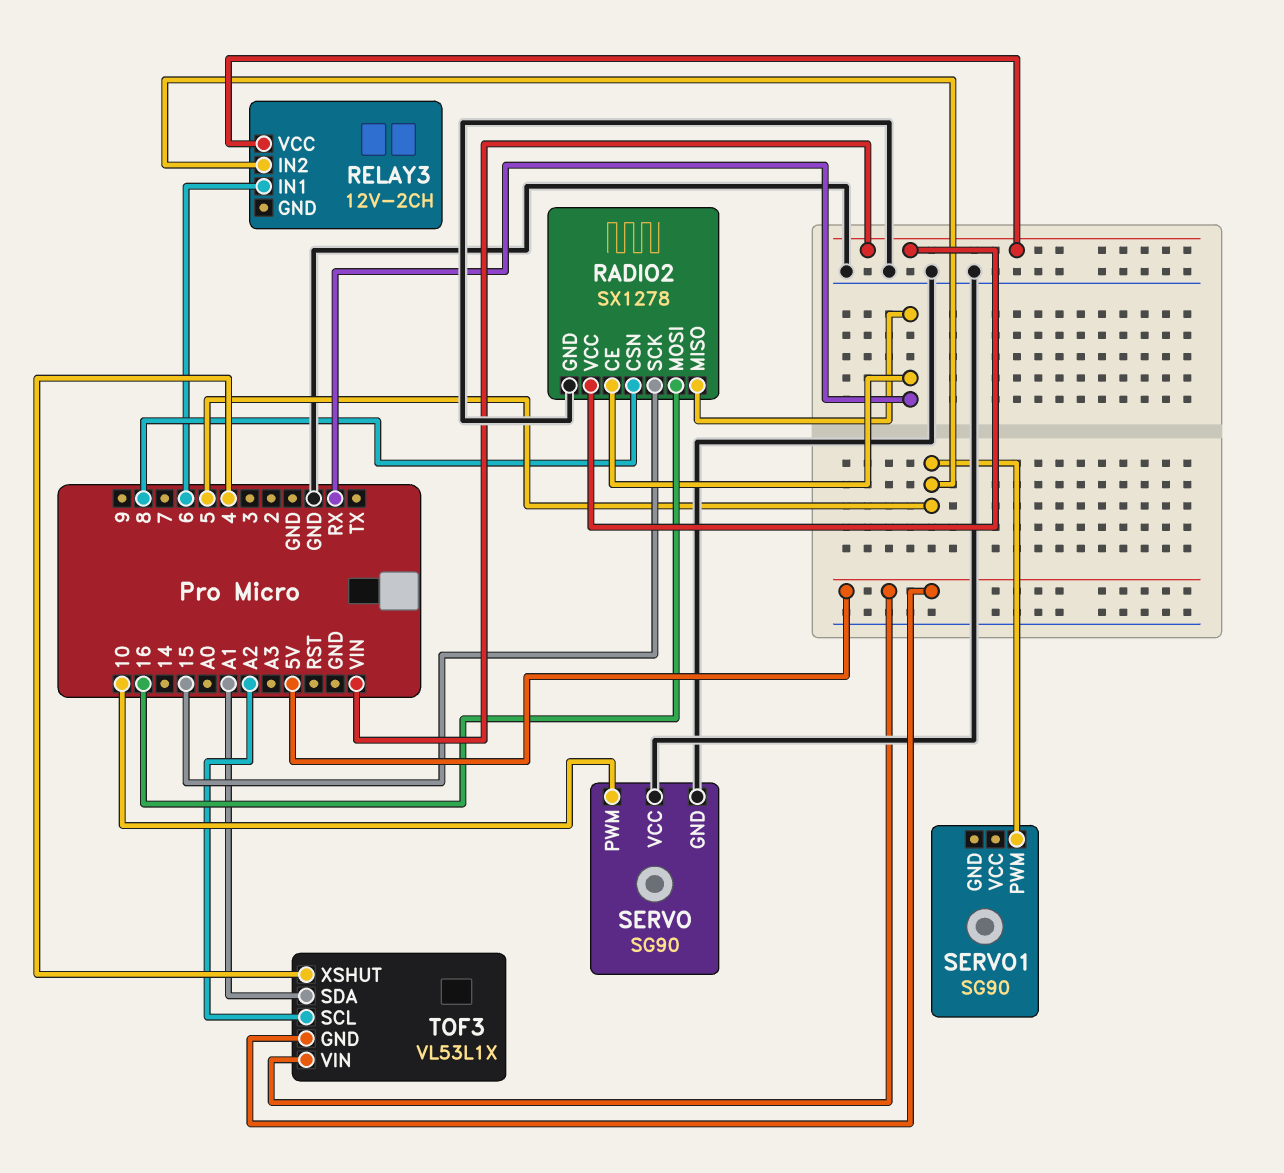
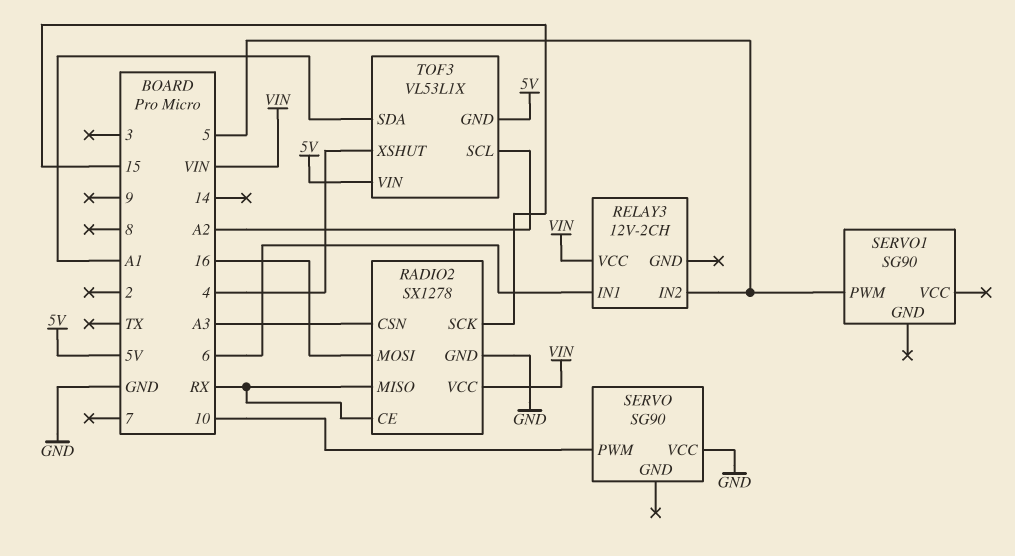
RADIO2 pin CSN: 8 -> A3
SERVO pin GND: GND -> none

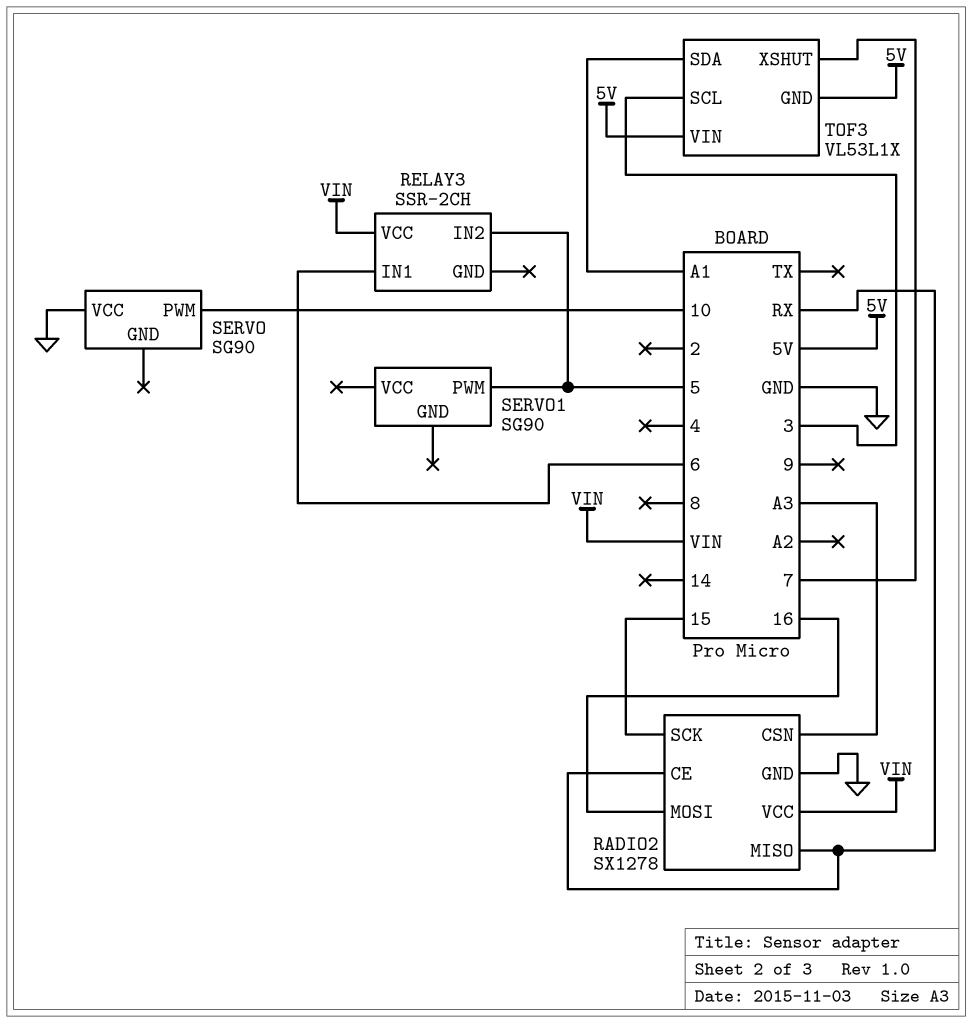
RELAY3: 12V-2CH -> SSR-2CH
TOF3 pin SCL: A2 -> 3
TOF3 pin XSHUT: 4 -> 7

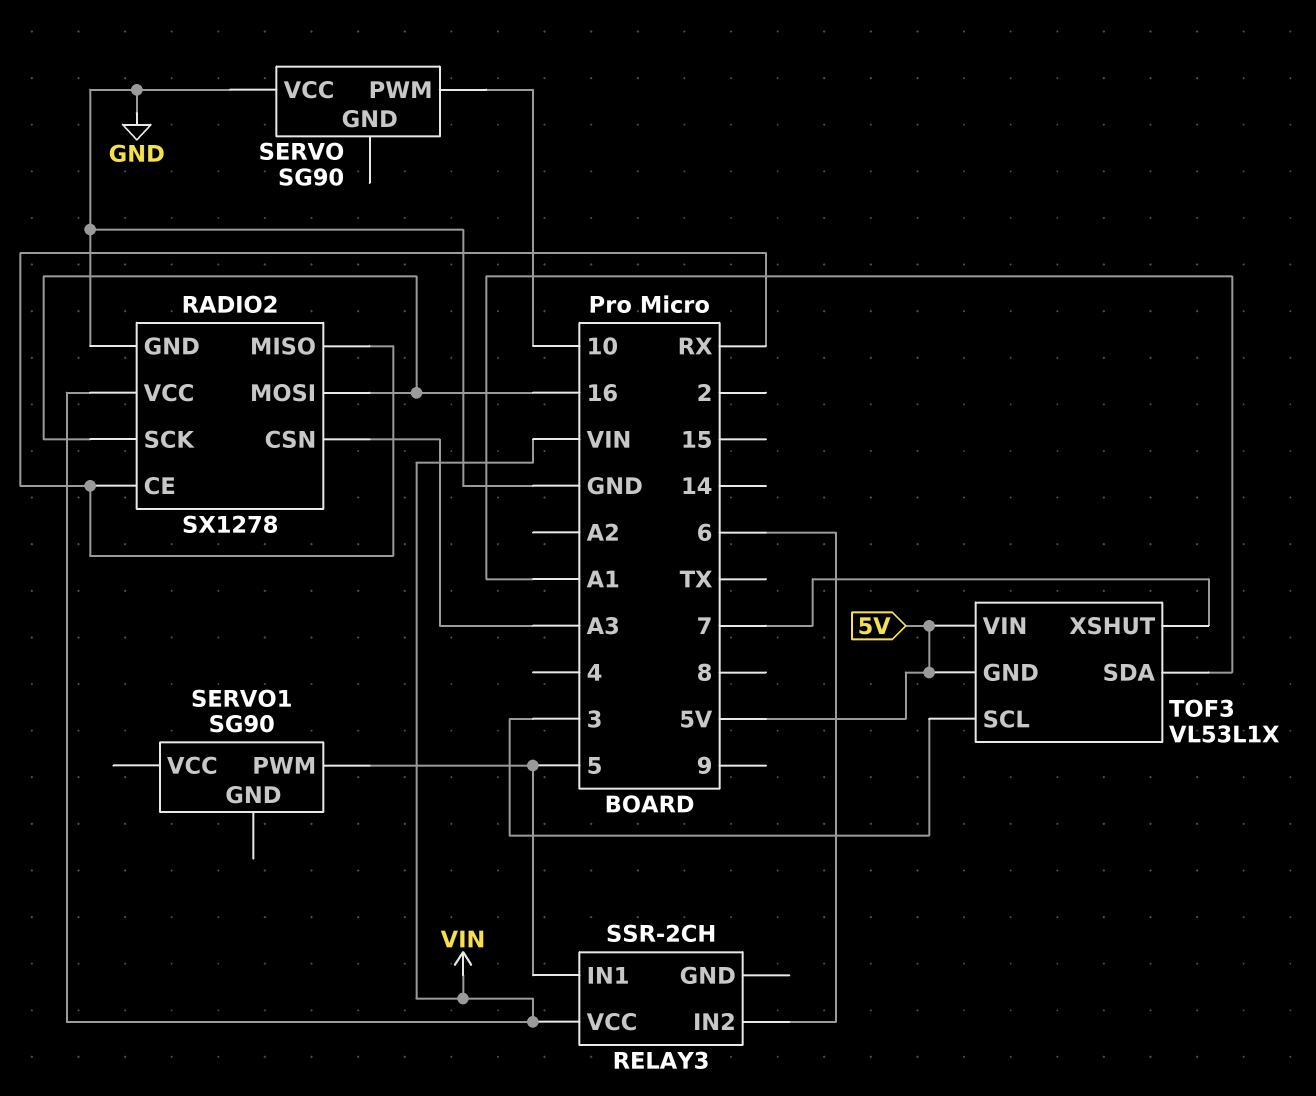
RADIO2 pin SCK: 15 -> 16
RELAY3 pin IN1: 6 -> 5
RELAY3 pin IN2: 5 -> 6

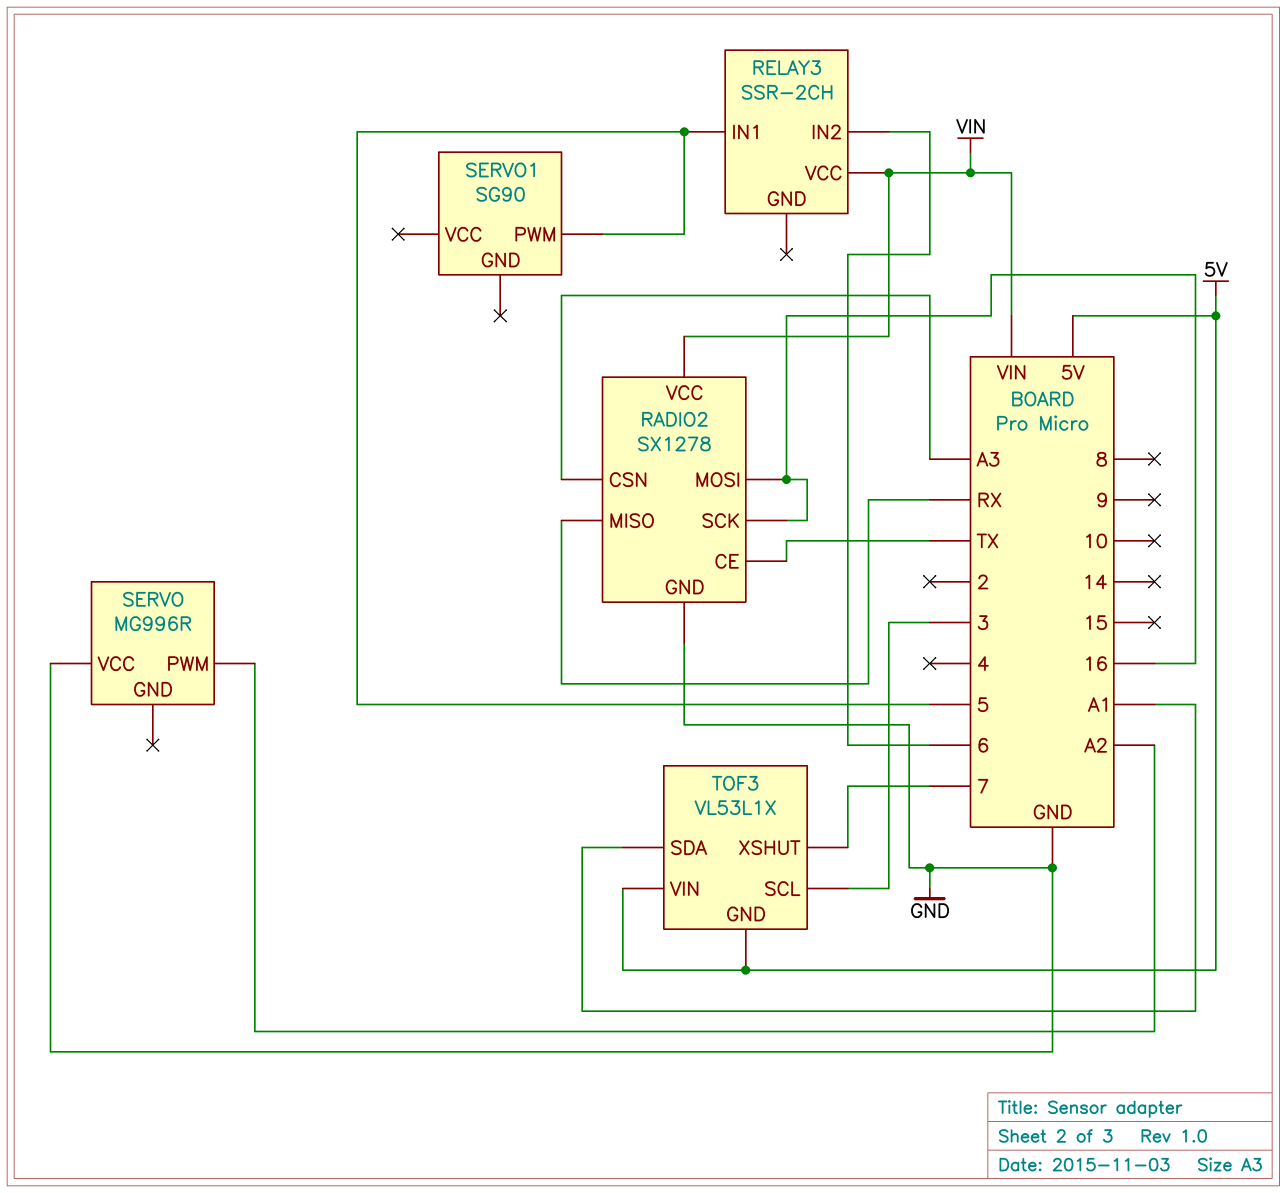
RADIO2 pin CE: RX -> TX
SERVO: SG90 -> MG996R
SERVO pin PWM: 10 -> A2

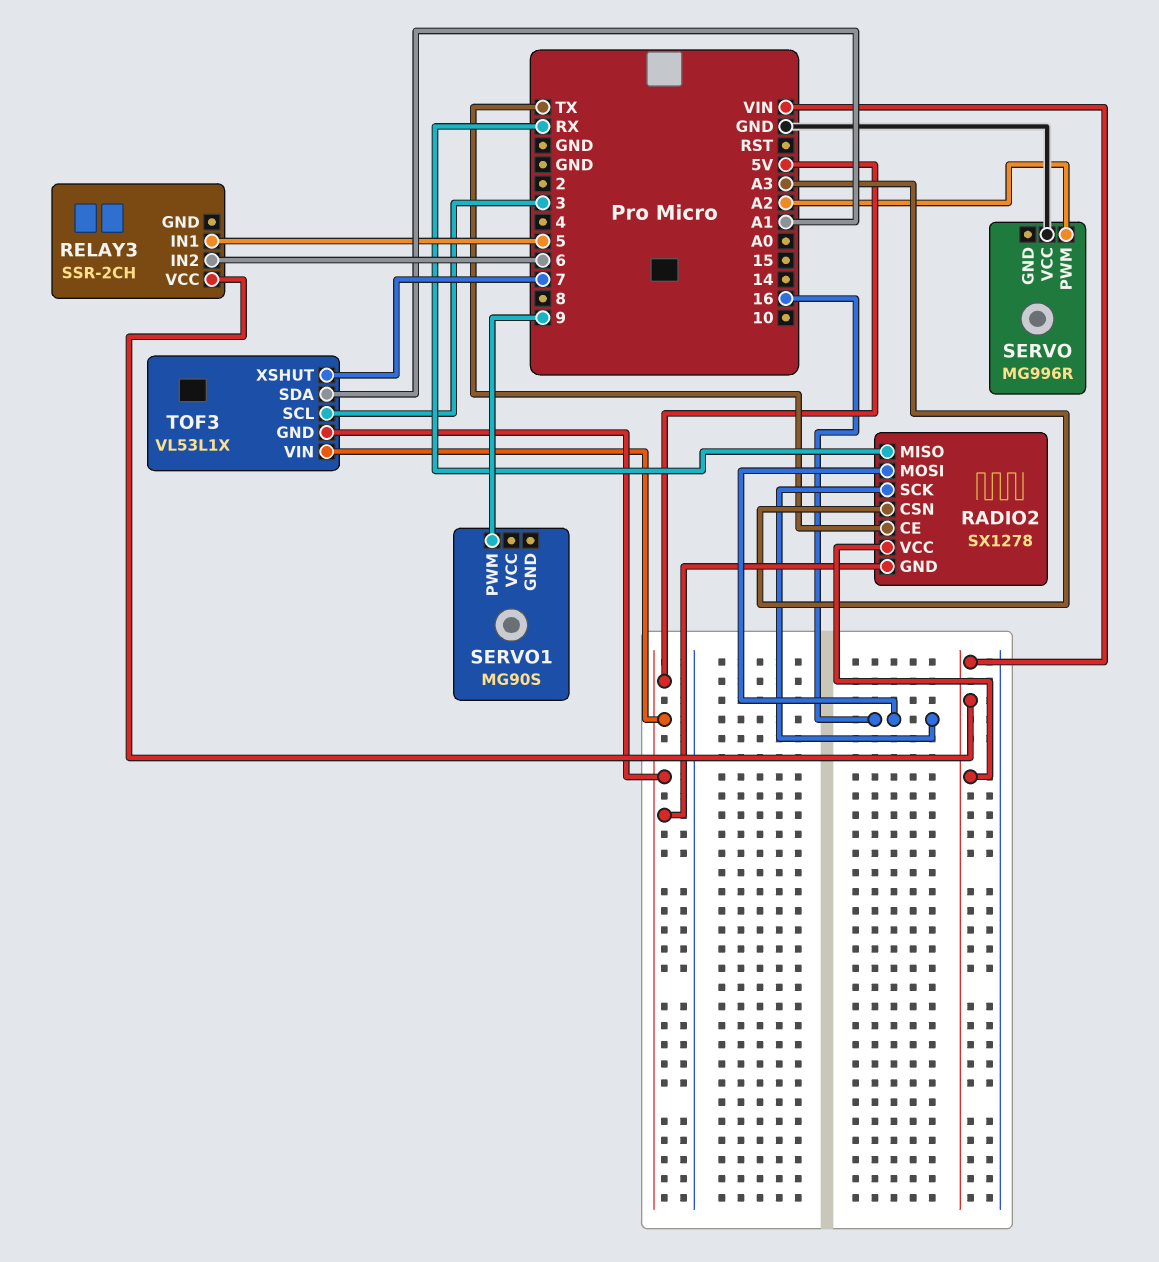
RADIO2 pin GND: GND -> 5V
SERVO1: SG90 -> MG90S
SERVO1 pin PWM: 5 -> 9

